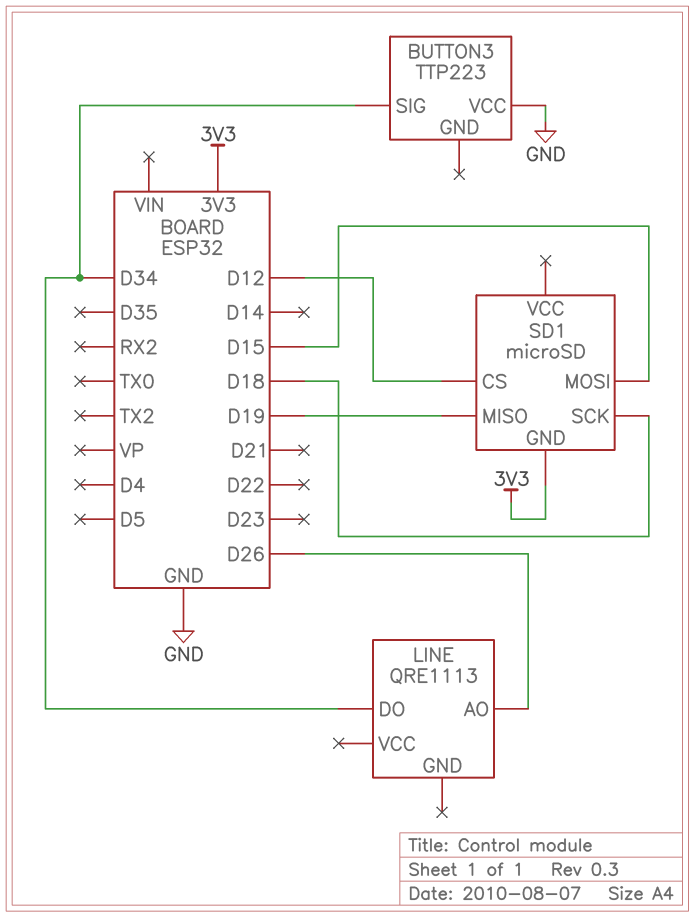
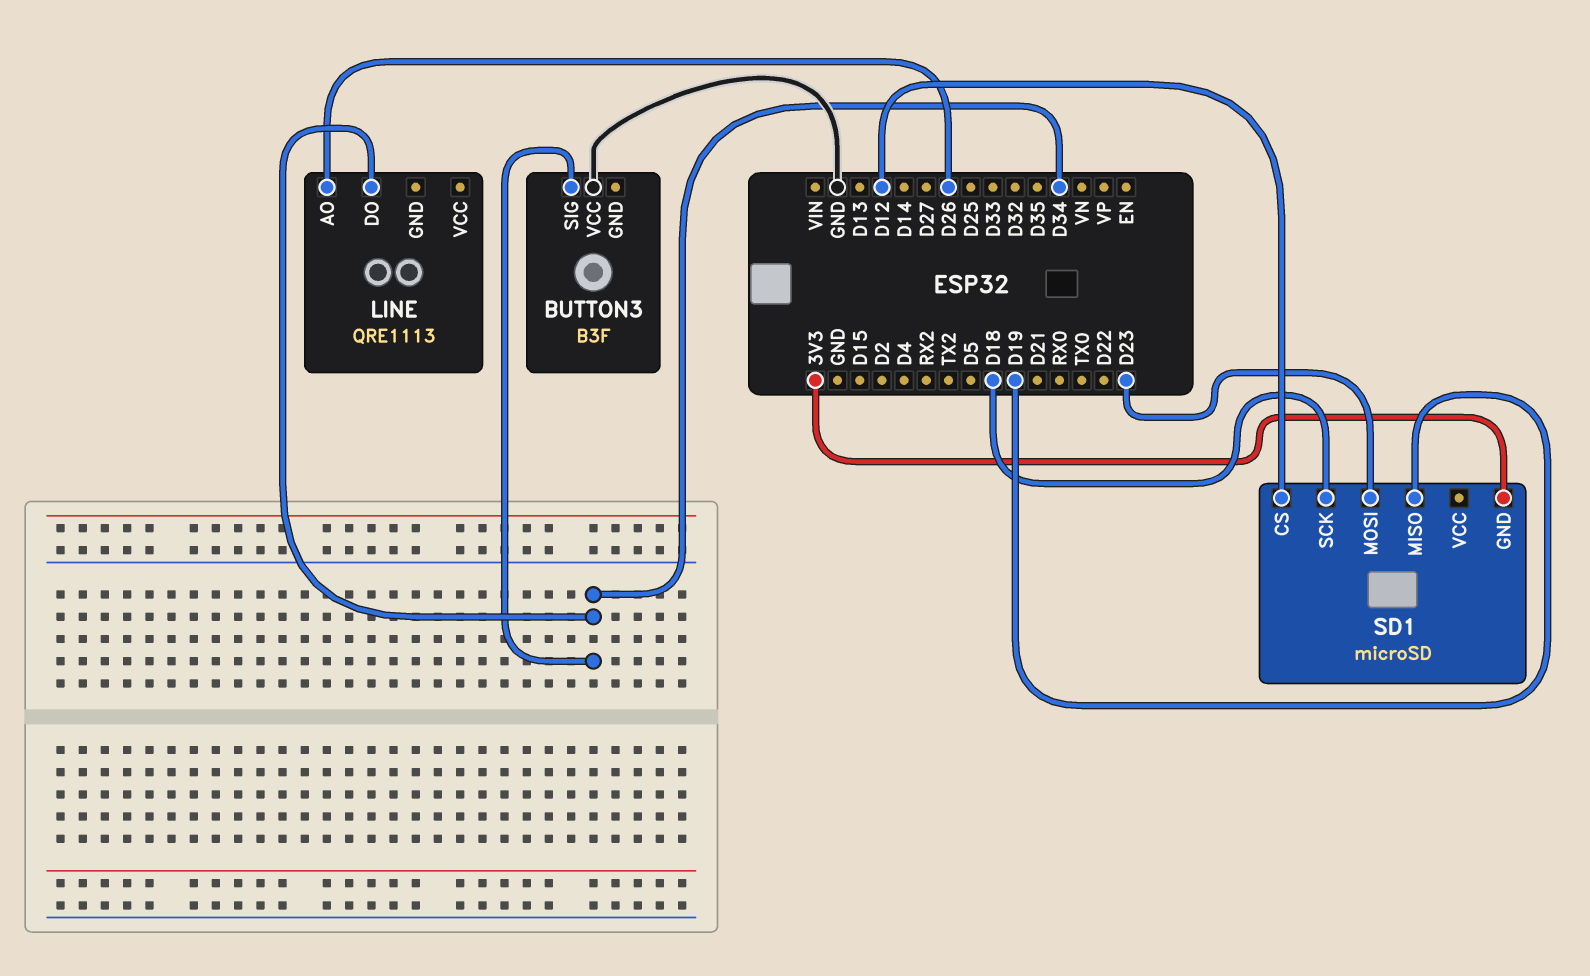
BUTTON3: TTP223 -> B3F
SD1 pin MOSI: D15 -> D23

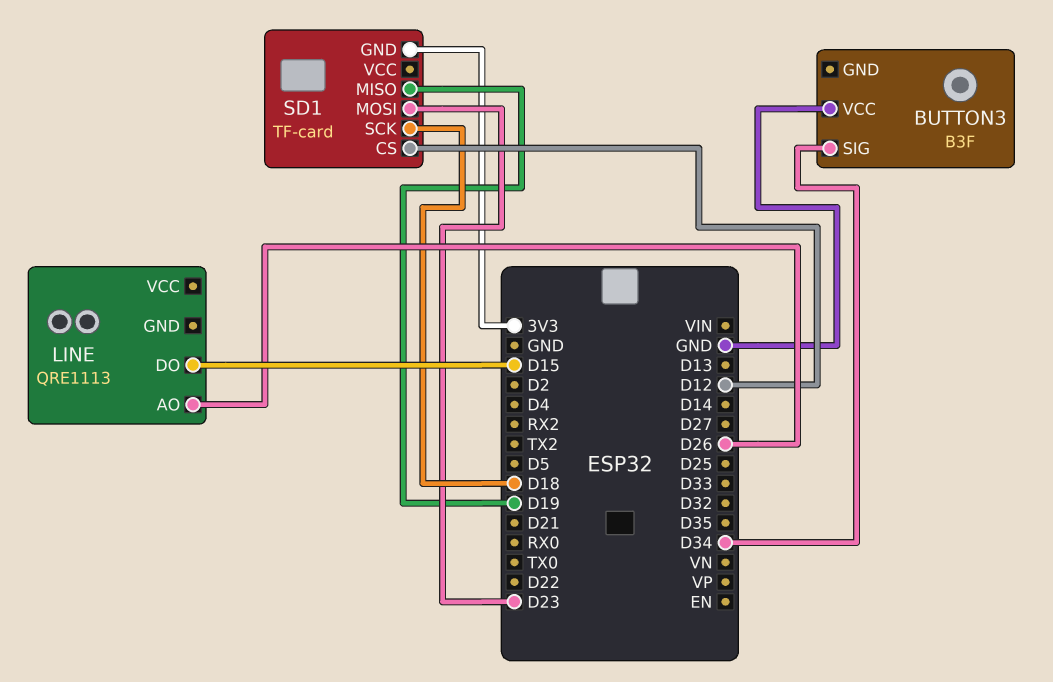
LINE pin DO: D34 -> D15
SD1: microSD -> TF-card

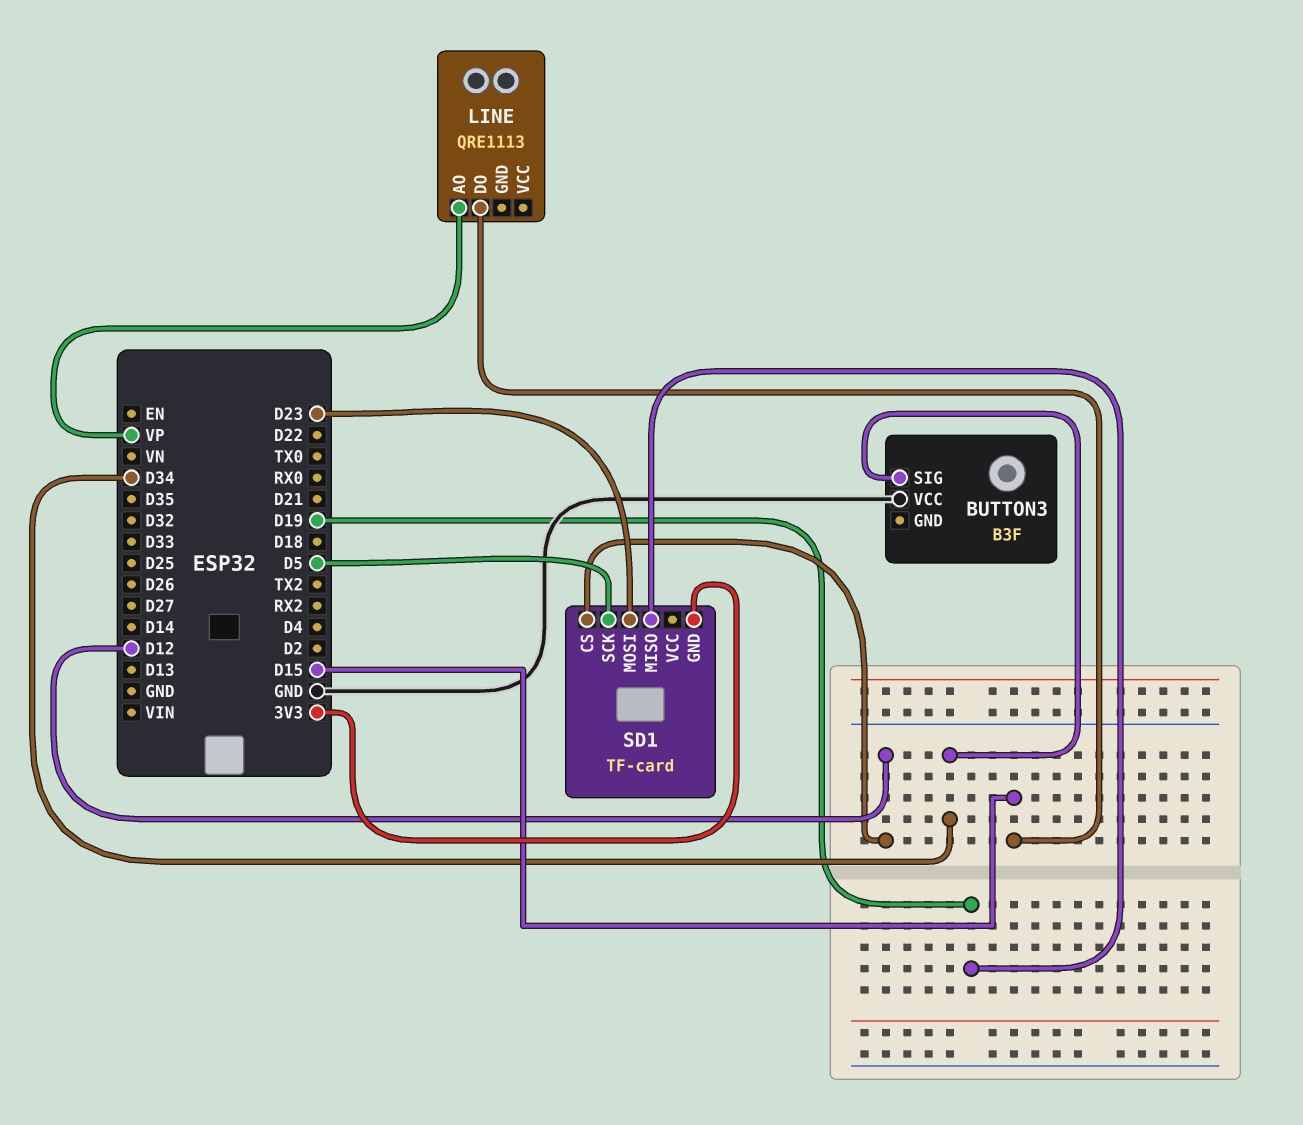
LINE pin AO: D26 -> VP
SD1 pin SCK: D18 -> D5

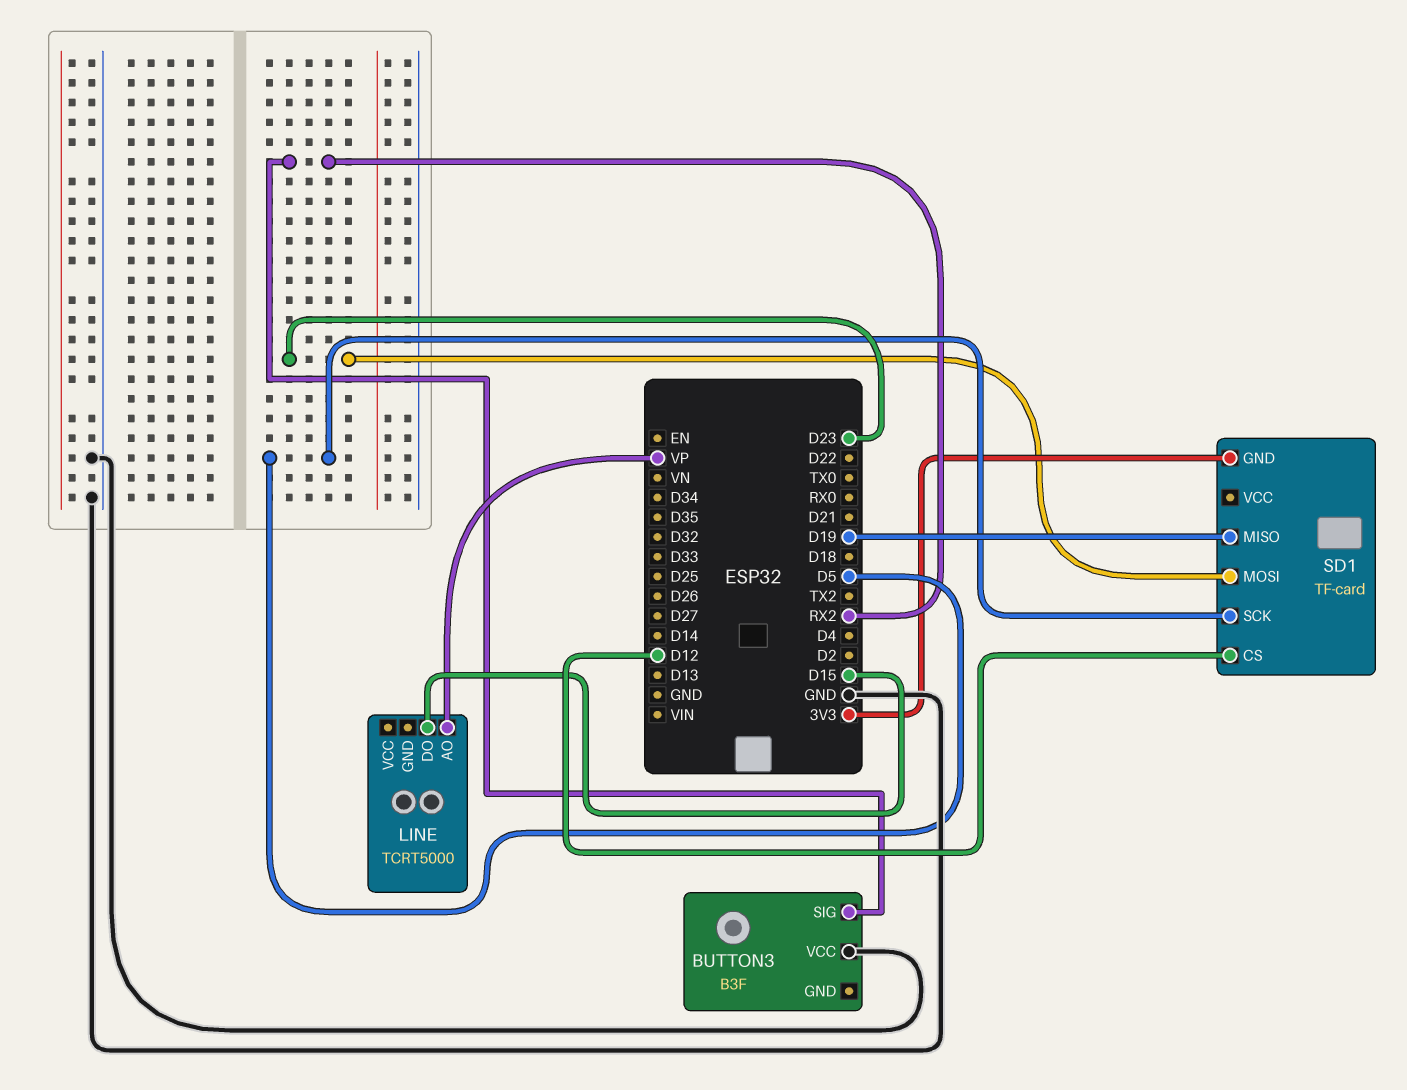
BUTTON3 pin SIG: D34 -> RX2
LINE: QRE1113 -> TCRT5000

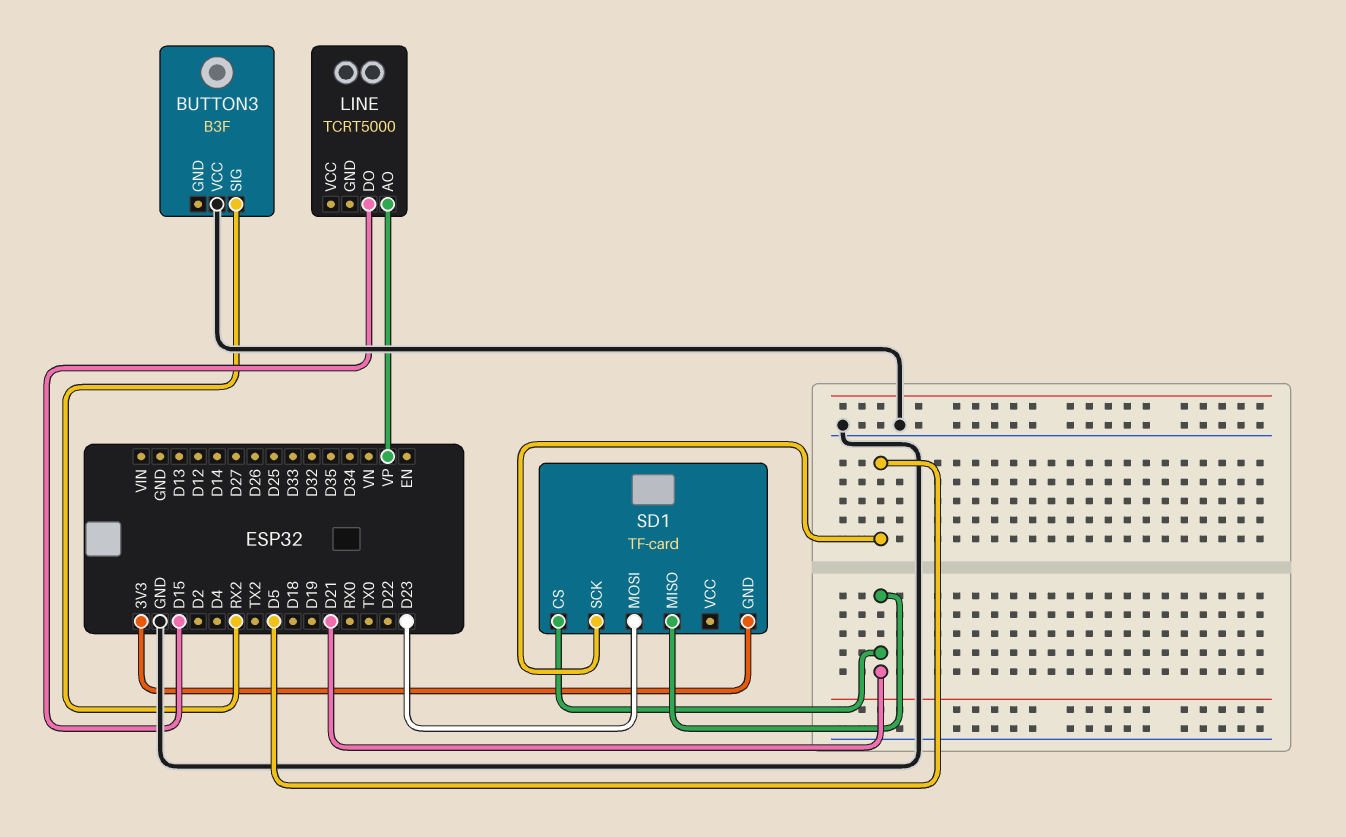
SD1 pin CS: D12 -> D21
SD1 pin MISO: D19 -> D21

